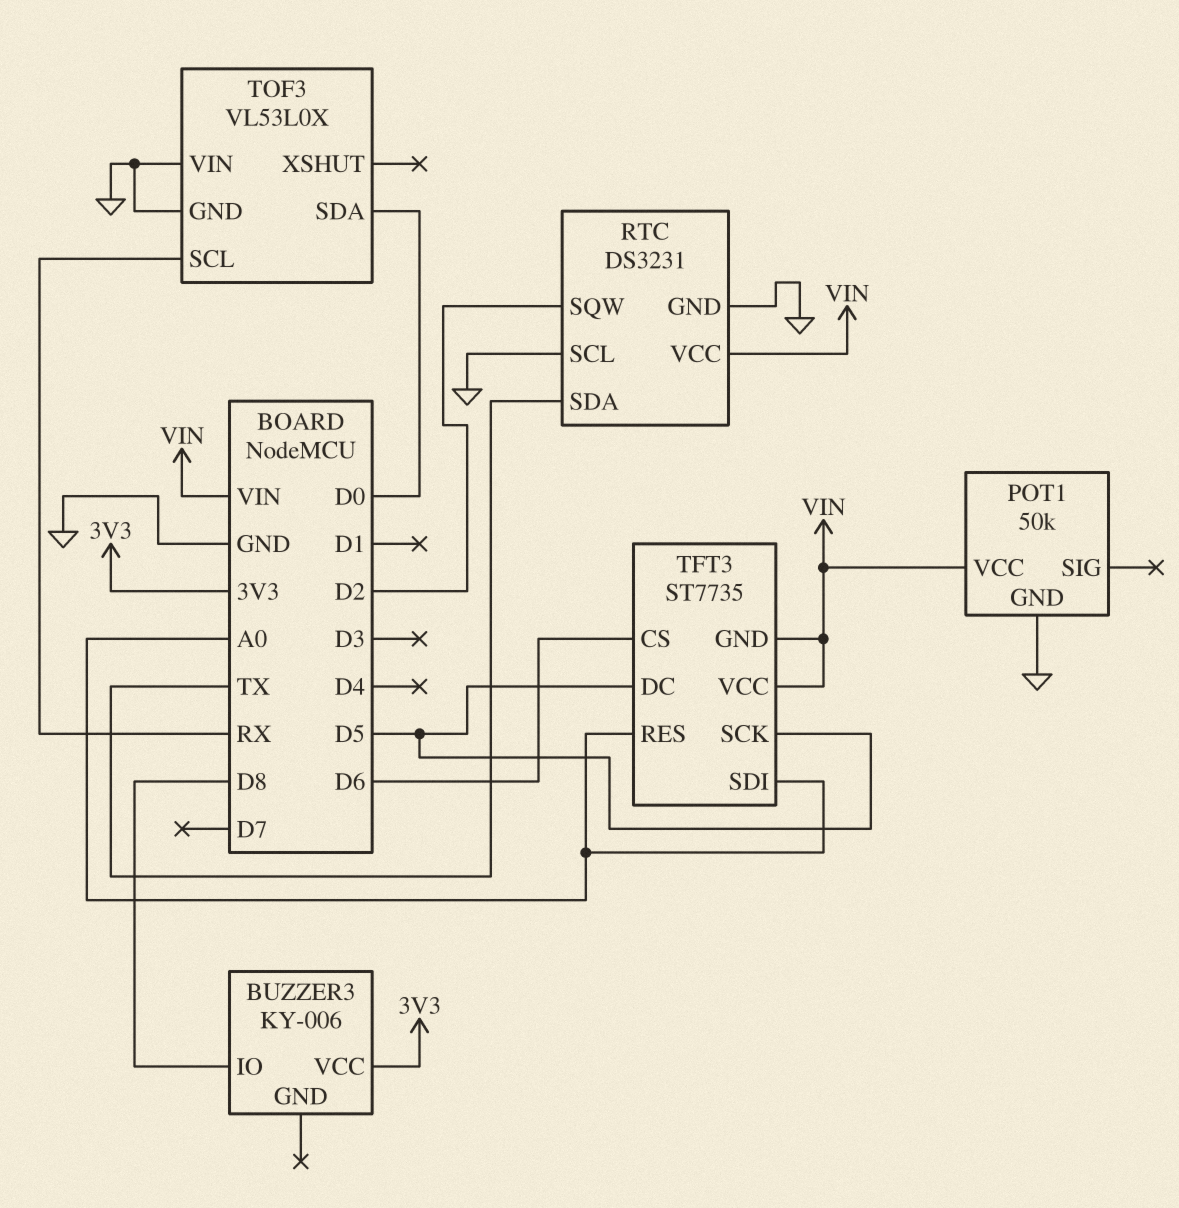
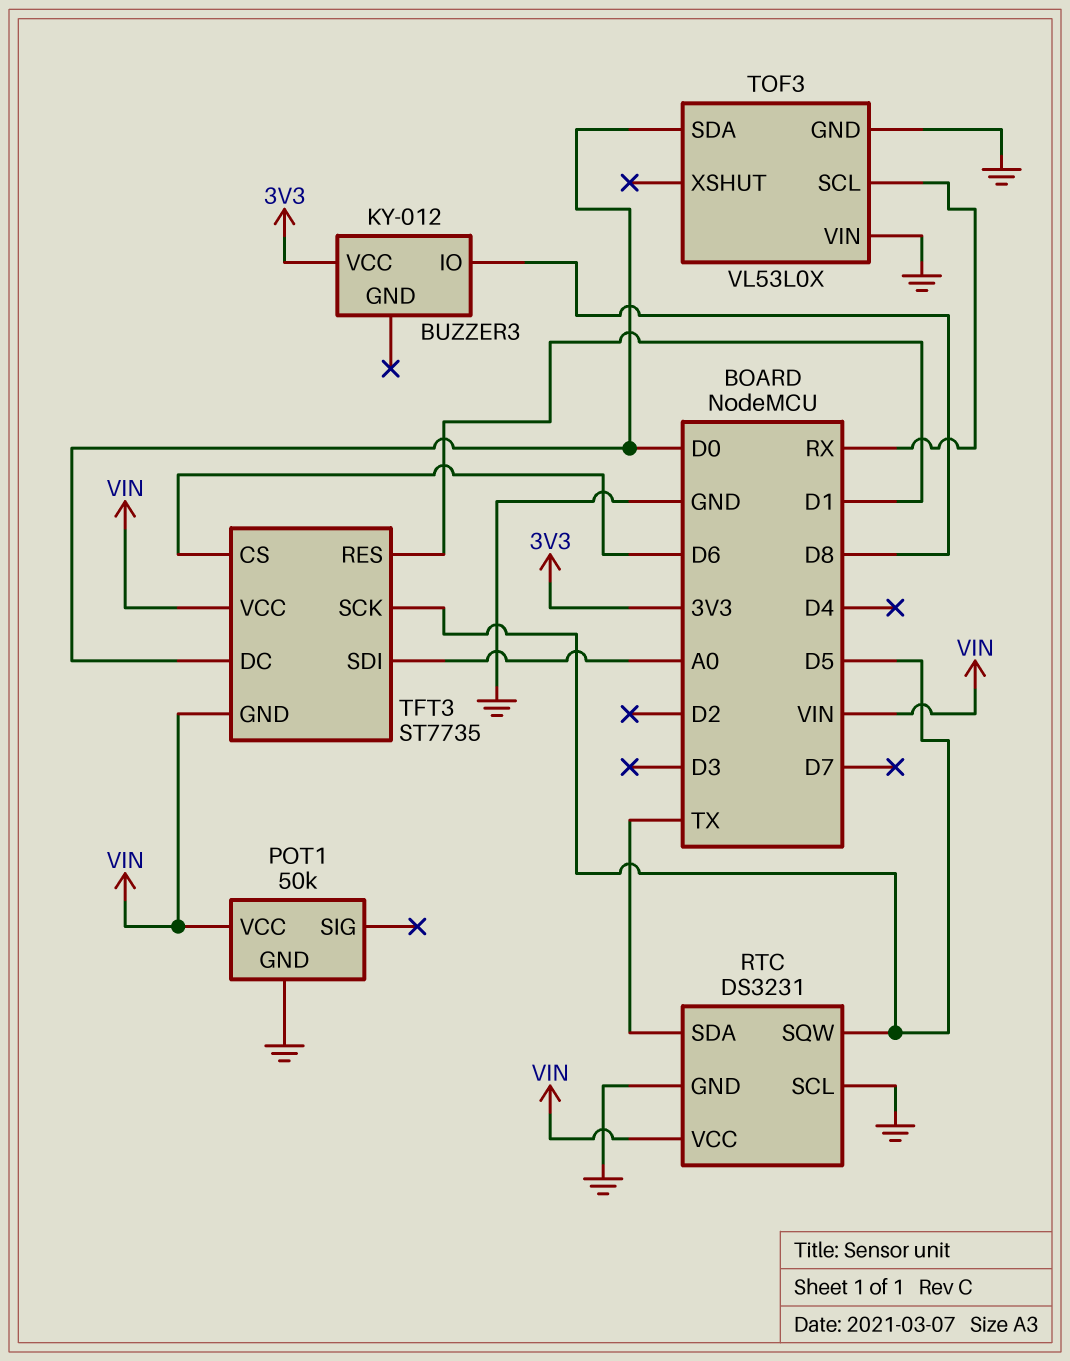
BUZZER3: KY-006 -> KY-012
RTC pin SQW: D2 -> D5
TFT3 pin DC: D5 -> D0
TFT3 pin RES: A0 -> D1

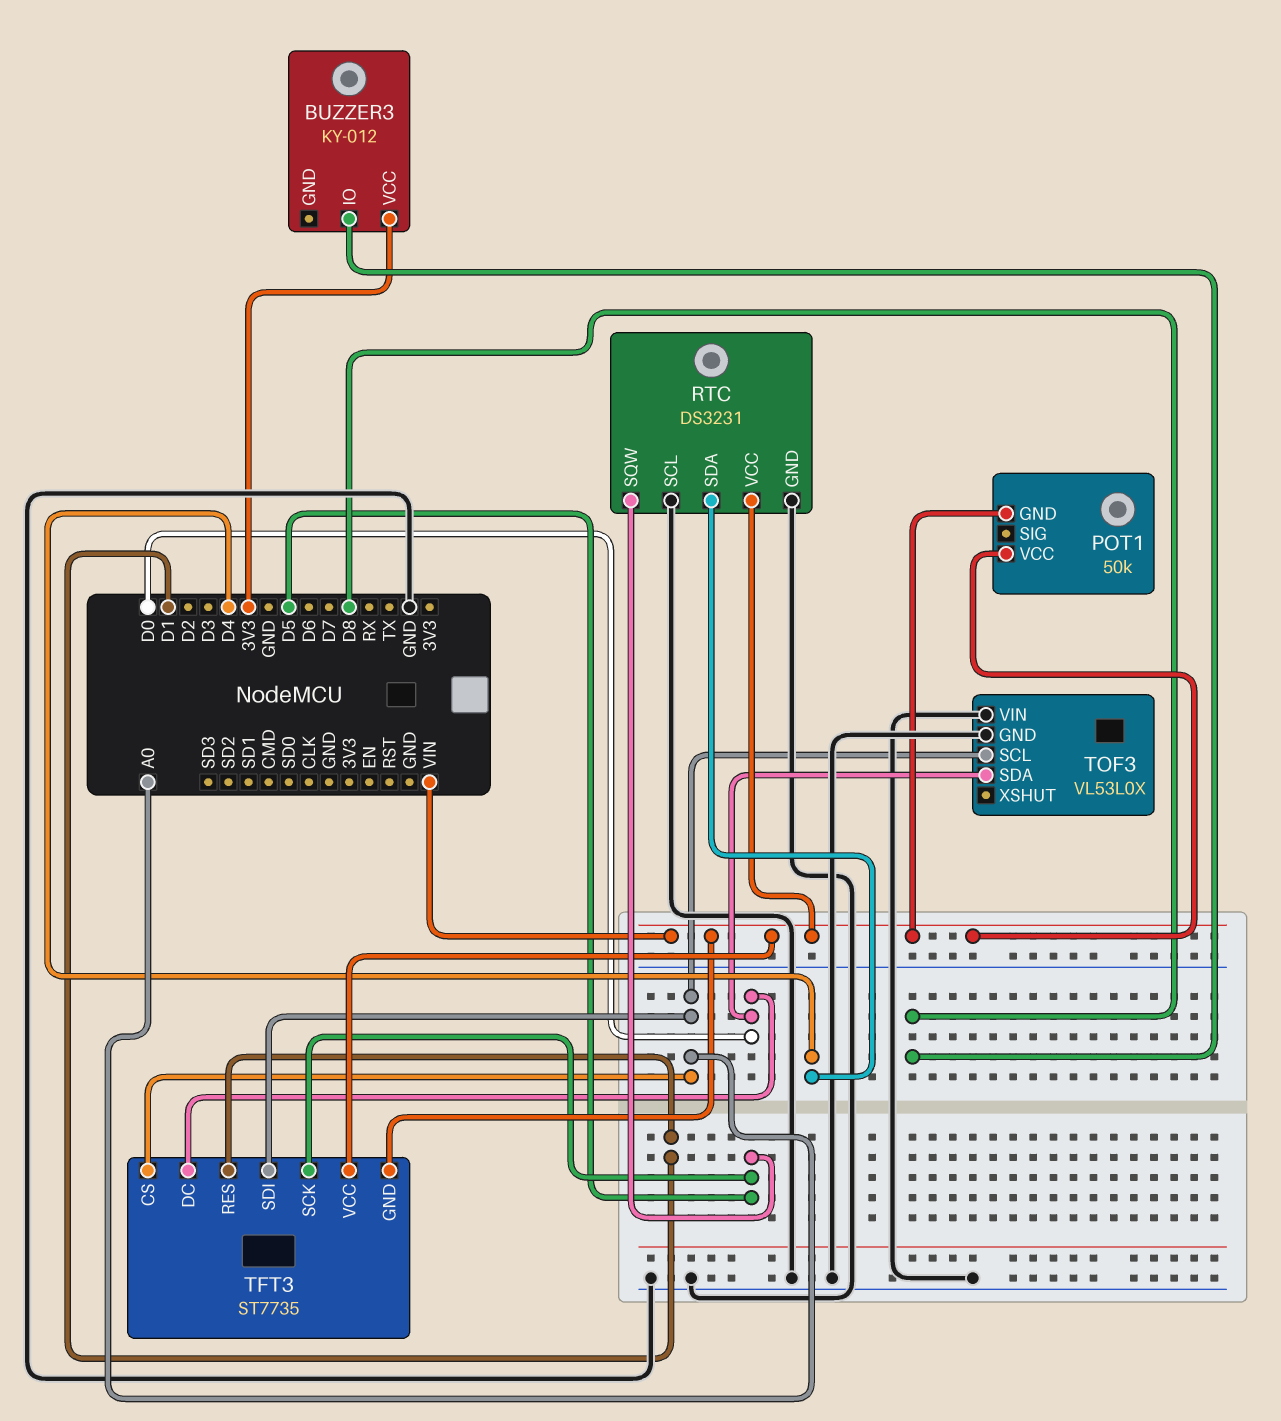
POT1 pin GND: GND -> VIN
RTC pin SDA: TX -> D4
TFT3 pin CS: D6 -> A0
TOF3 pin SCL: RX -> A0

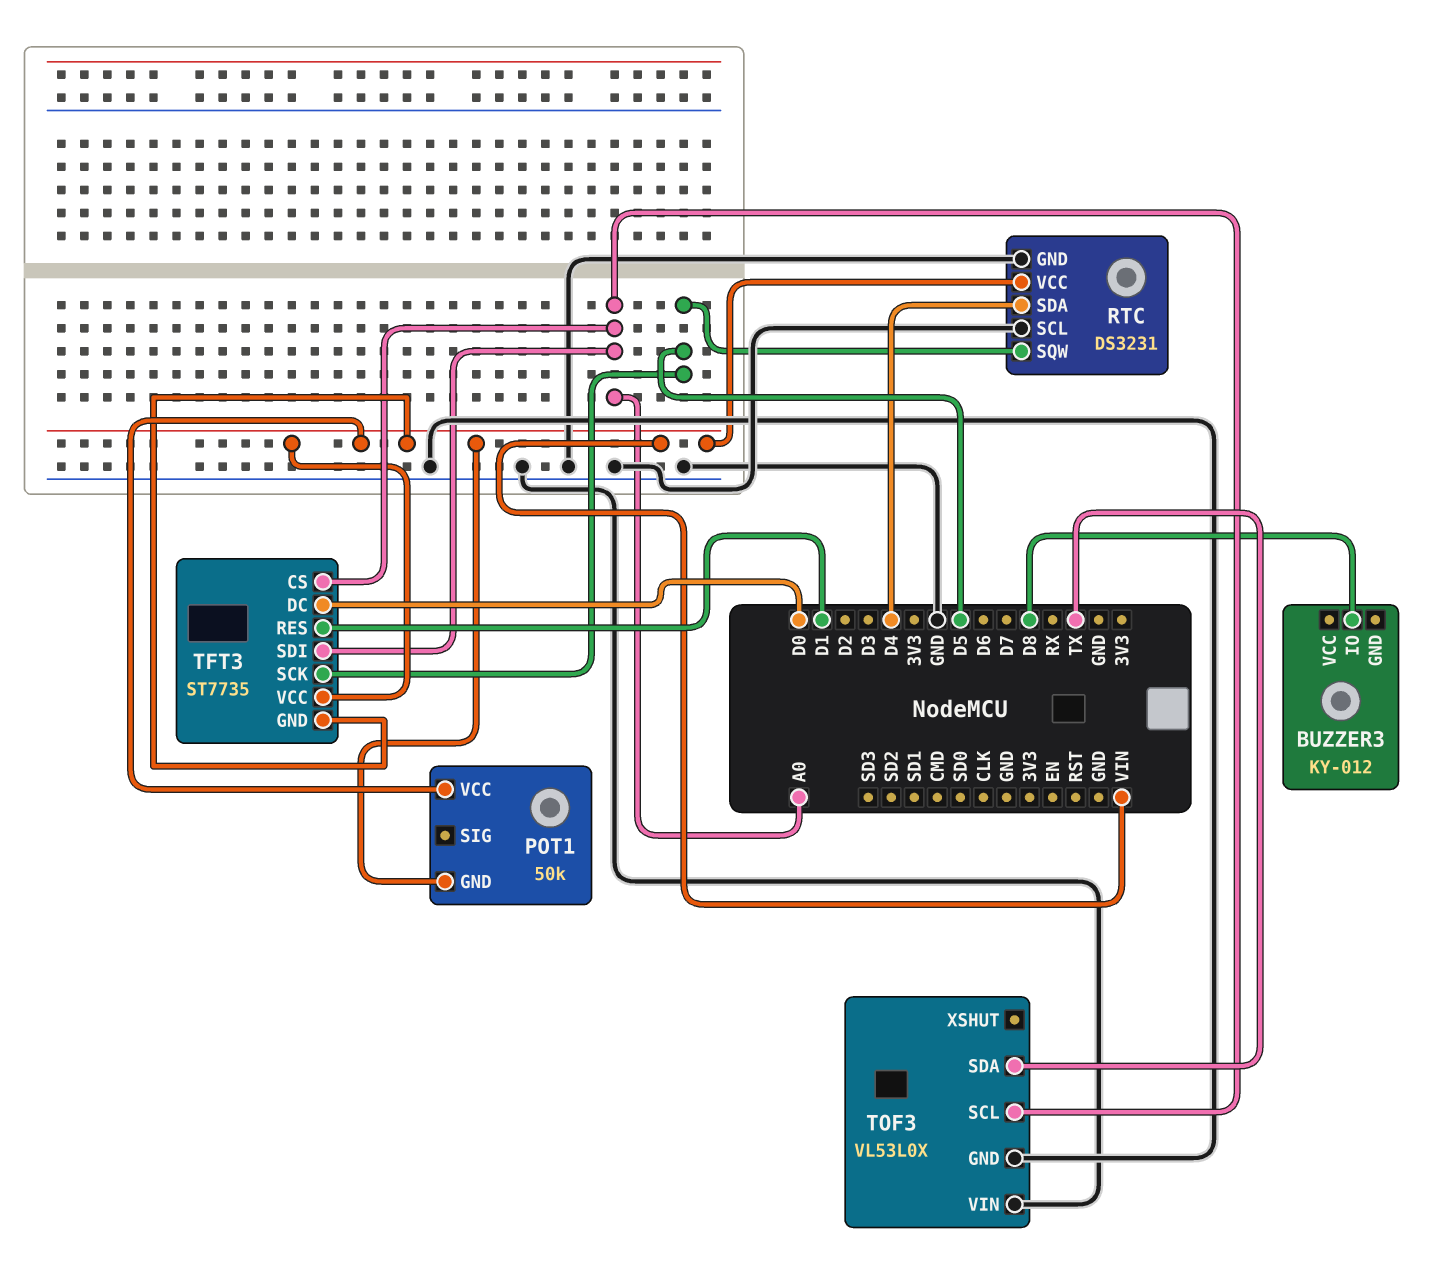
BUZZER3 pin VCC: 3V3 -> none
TOF3 pin SDA: D0 -> TX

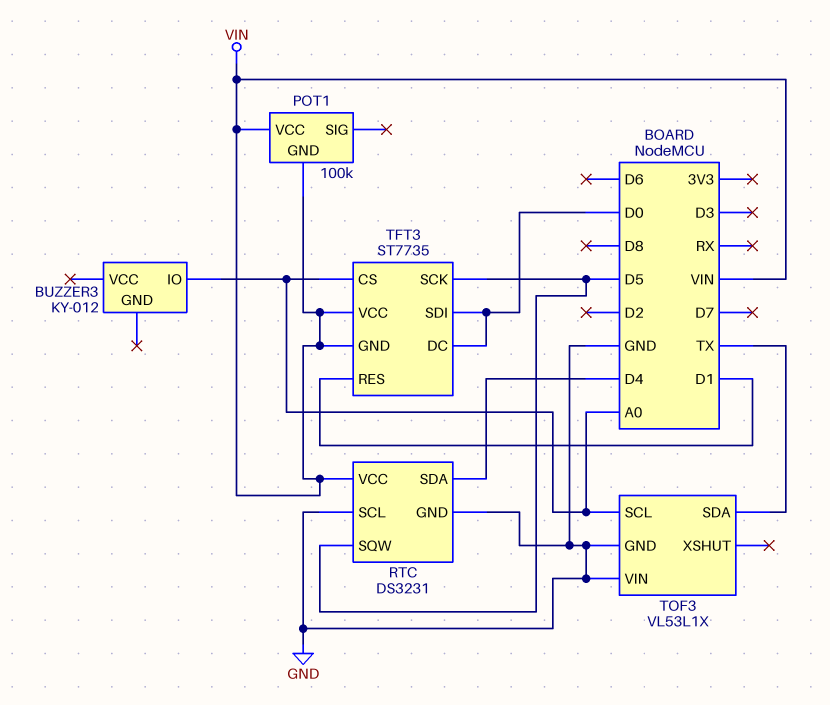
BUZZER3 pin IO: D8 -> A0
POT1: 50k -> 100k
TFT3 pin SDI: A0 -> D0
TOF3: VL53L0X -> VL53L1X

